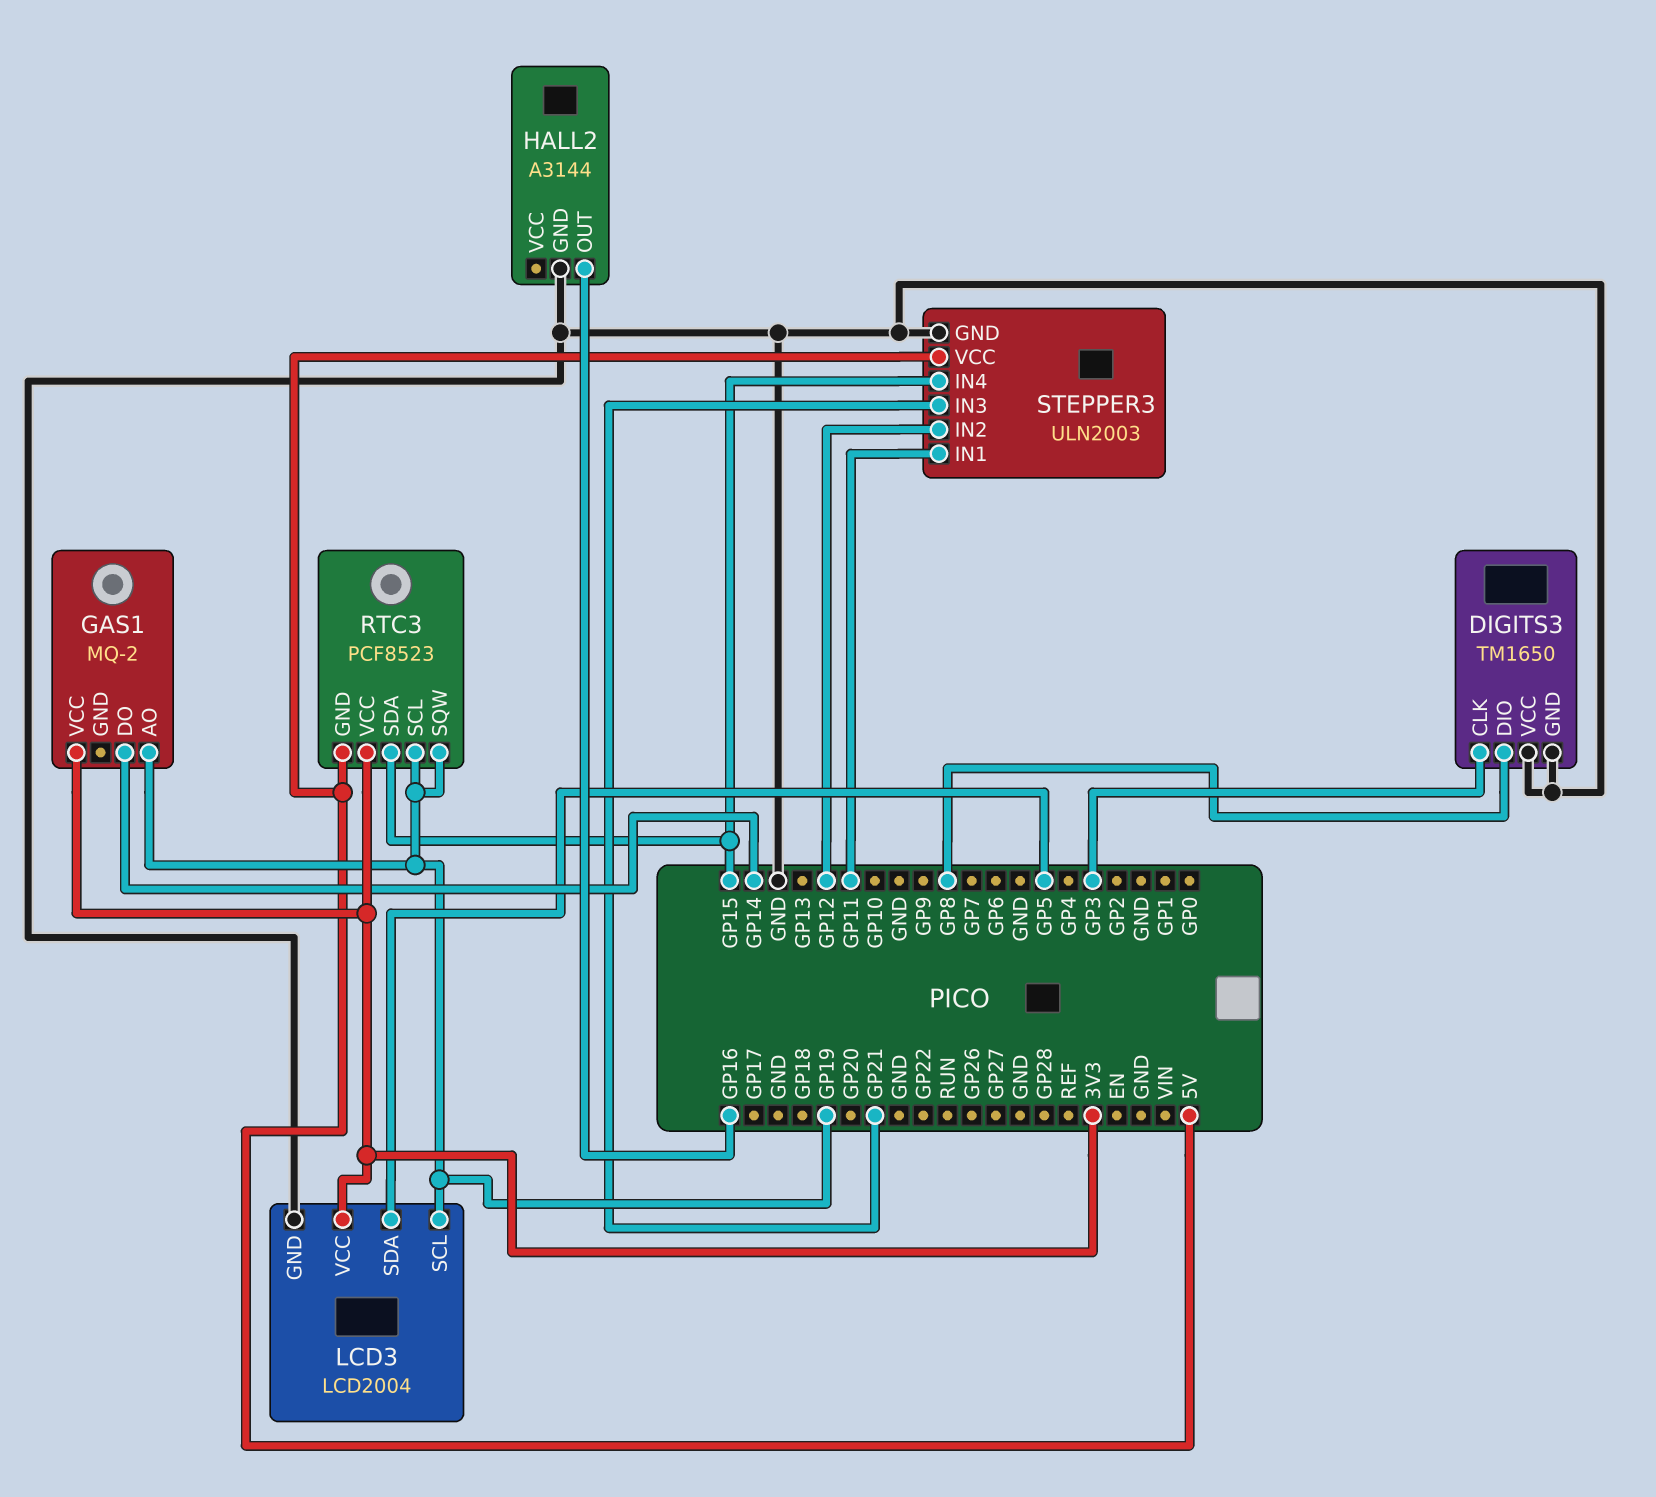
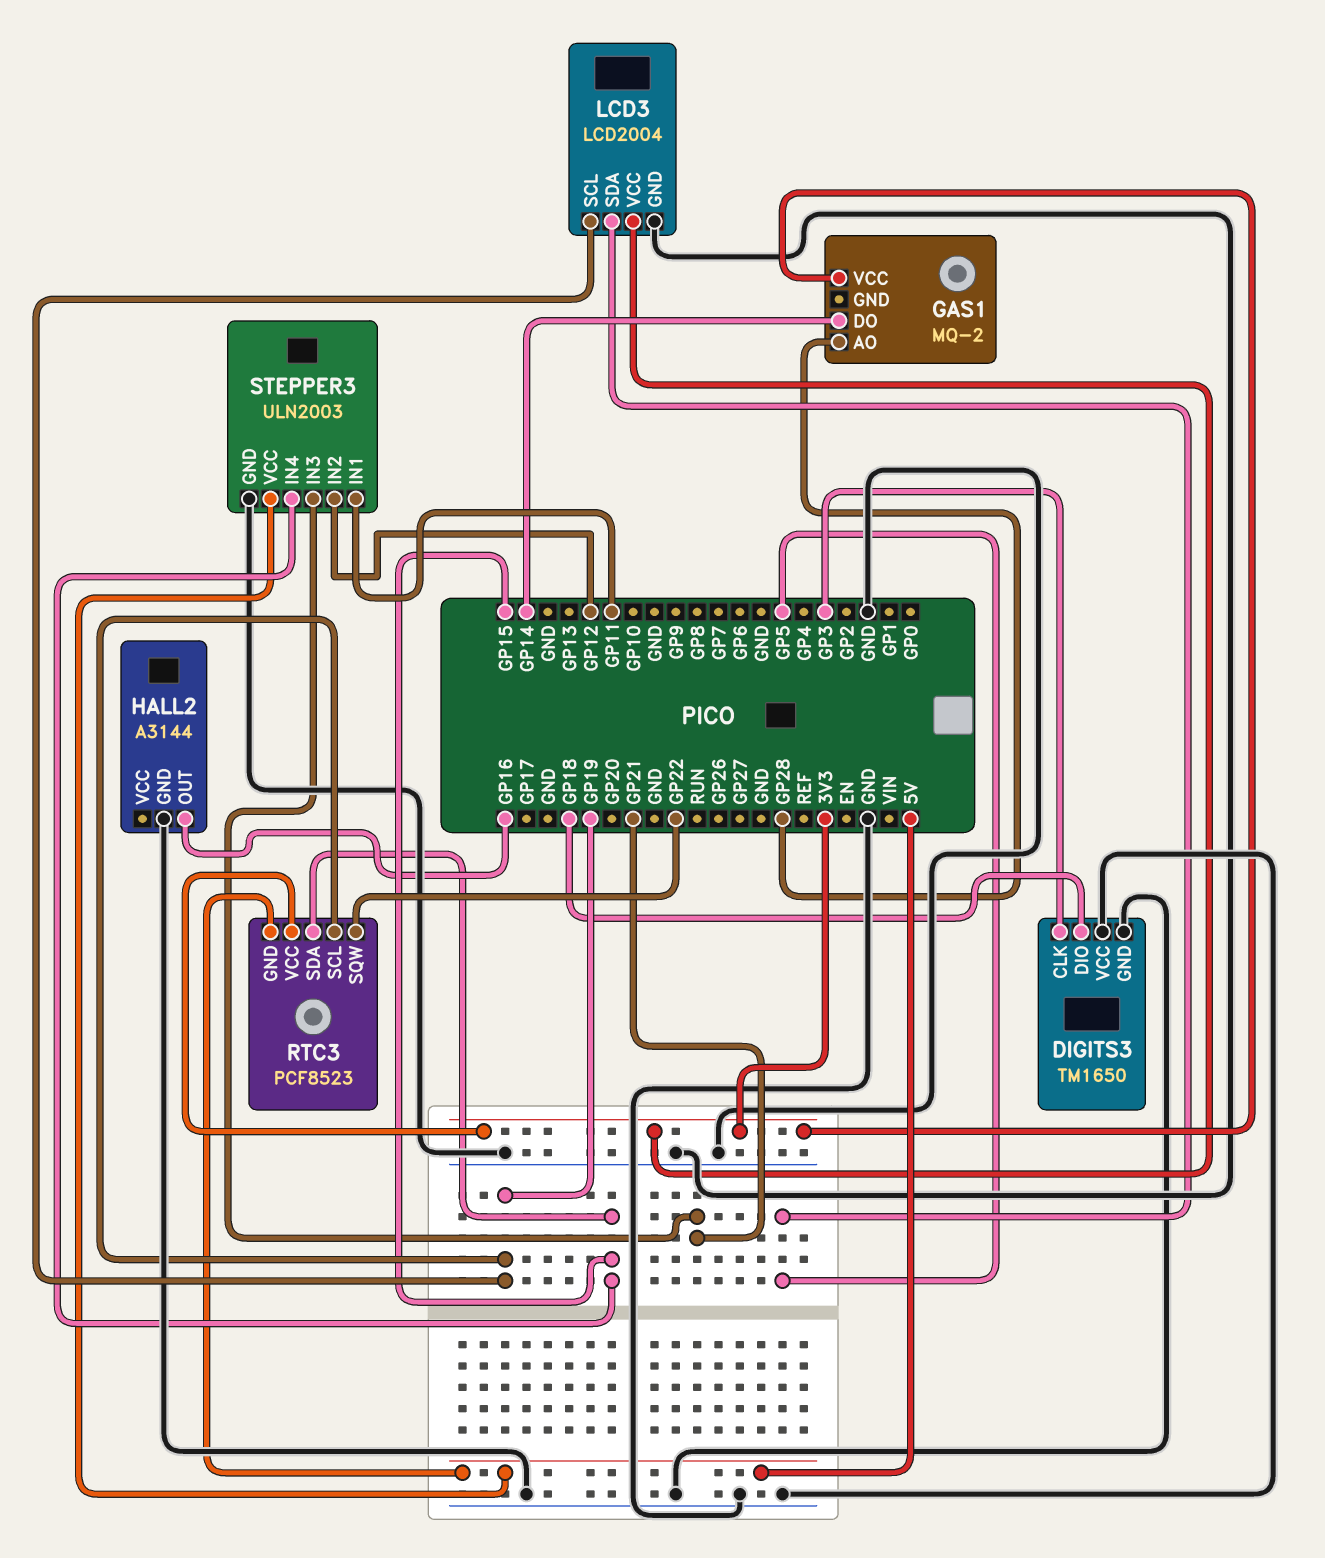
DIGITS3 pin DIO: GP8 -> GP18
GAS1 pin AO: GP19 -> GP28
RTC3 pin SQW: GP19 -> GP22

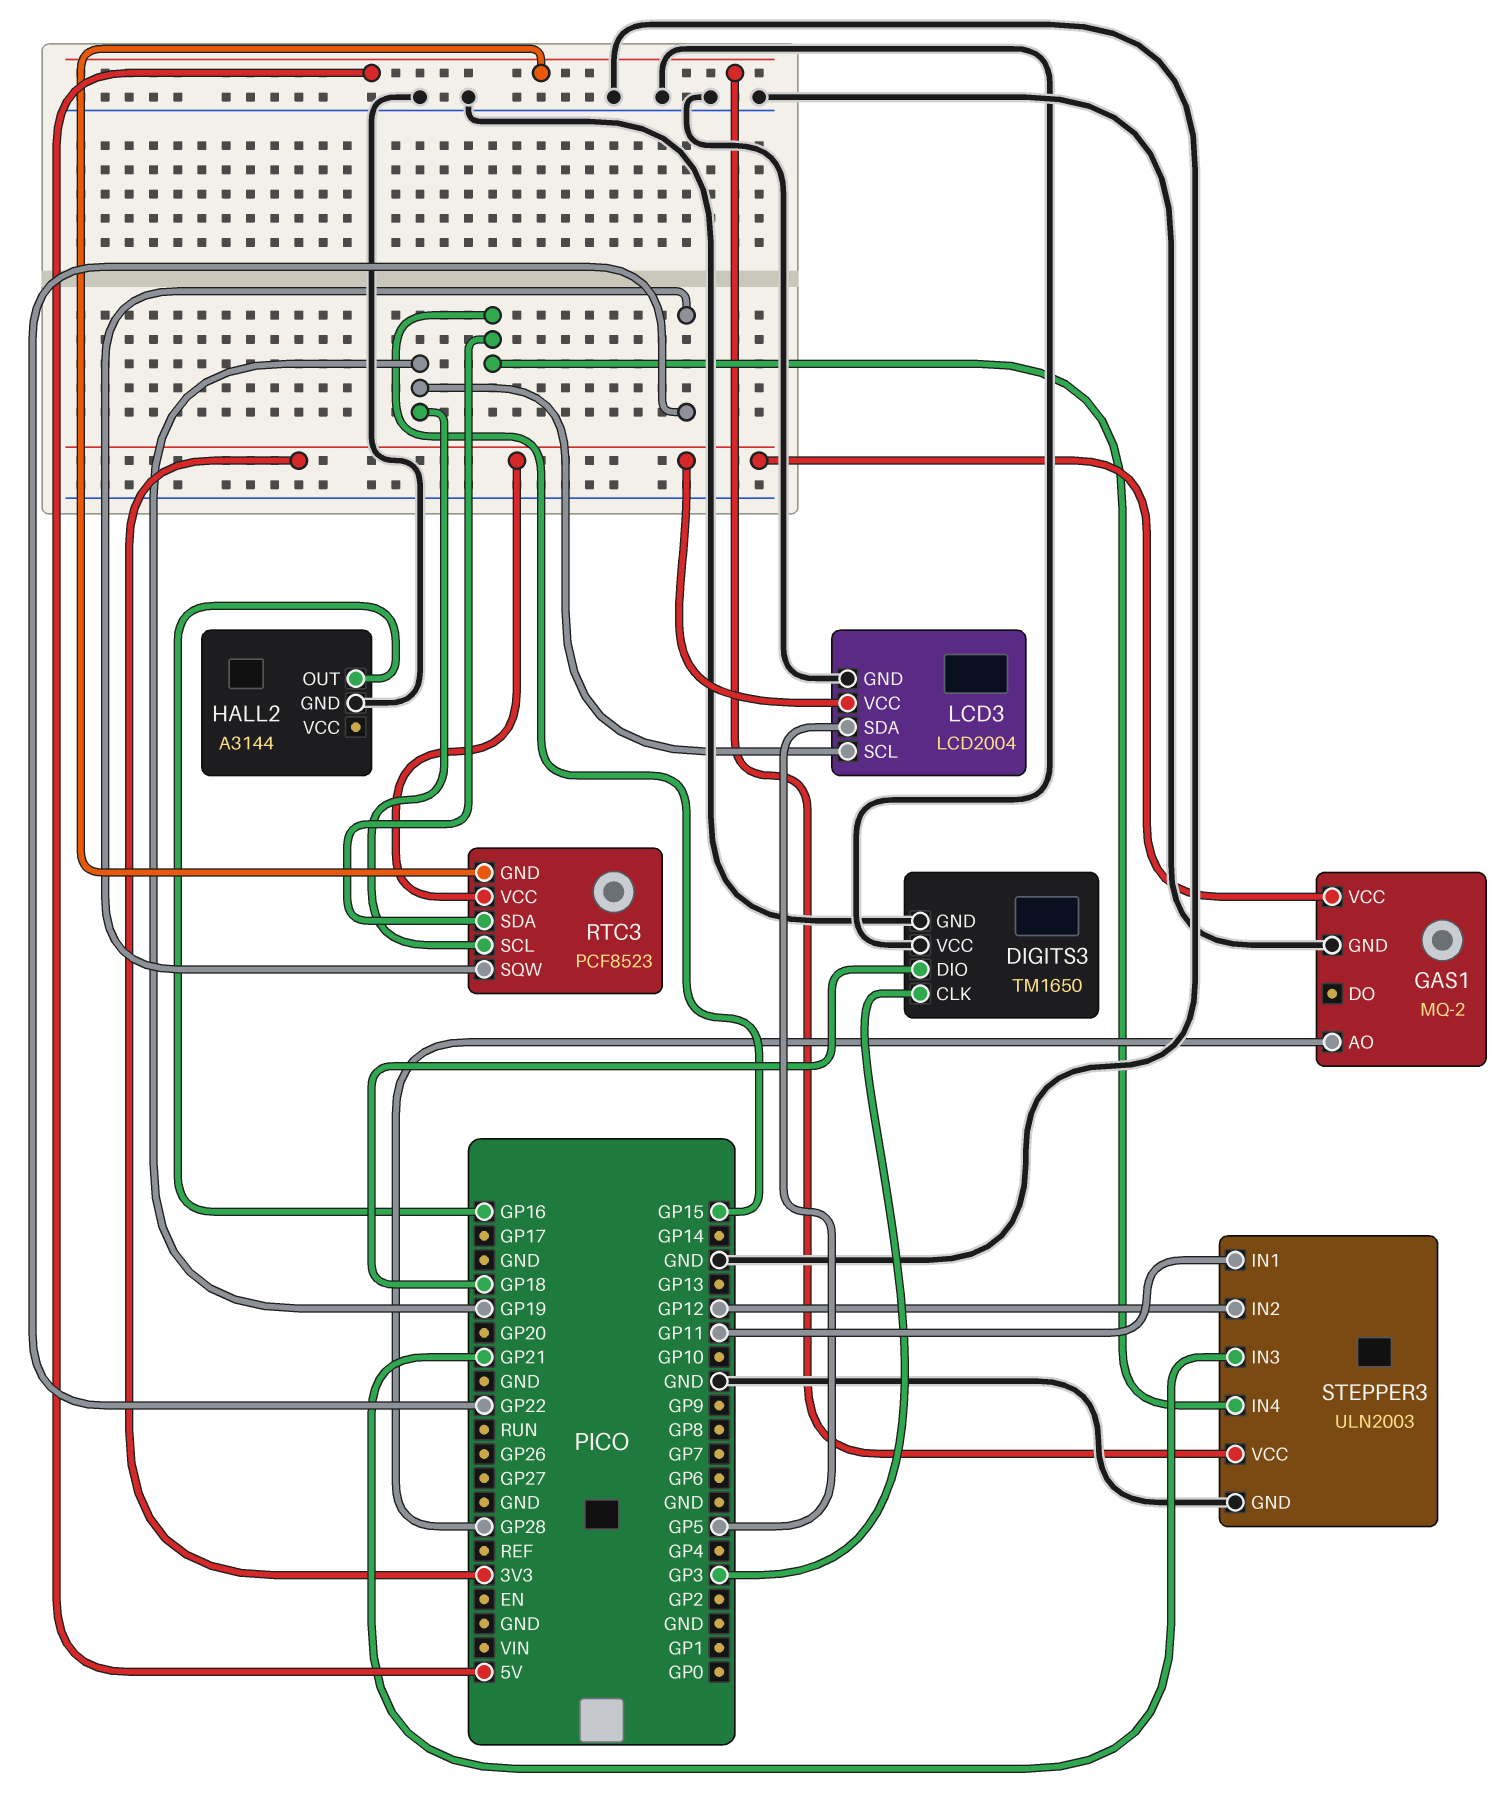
GAS1 pin DO: GP14 -> none
GAS1 pin GND: none -> GND

